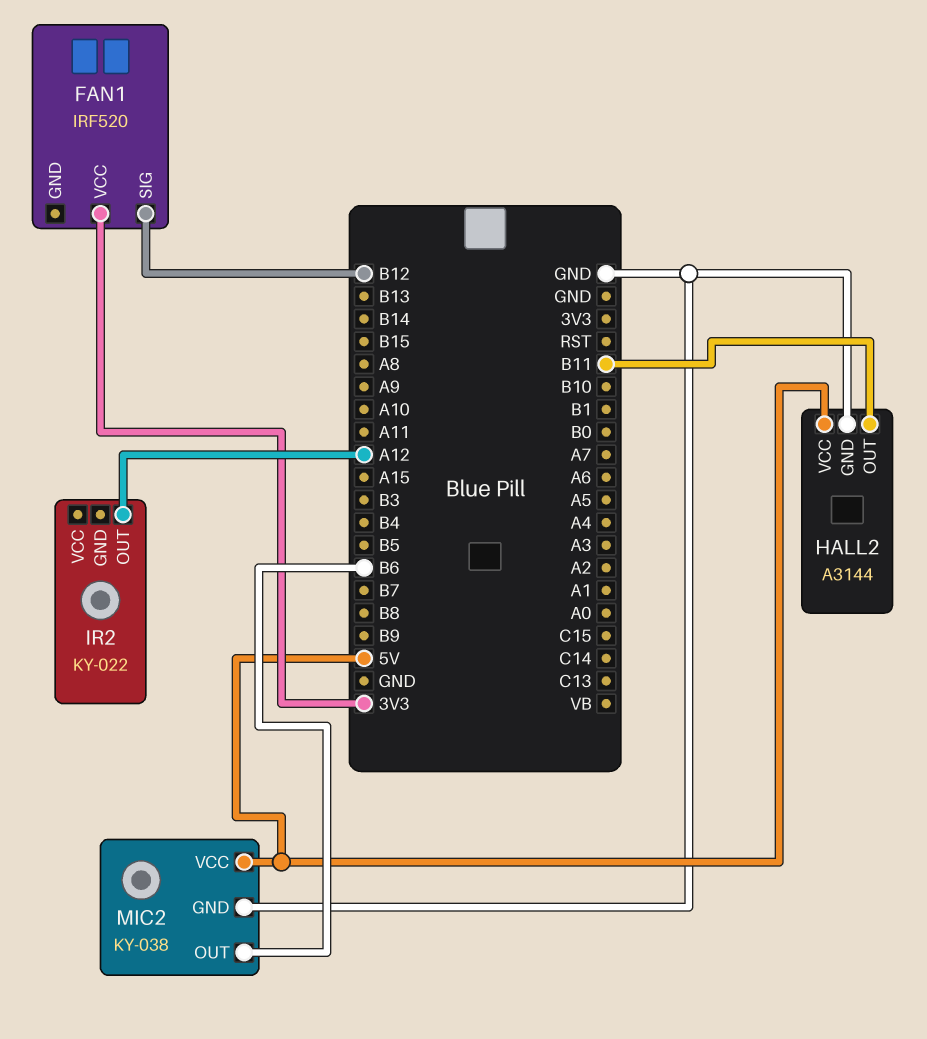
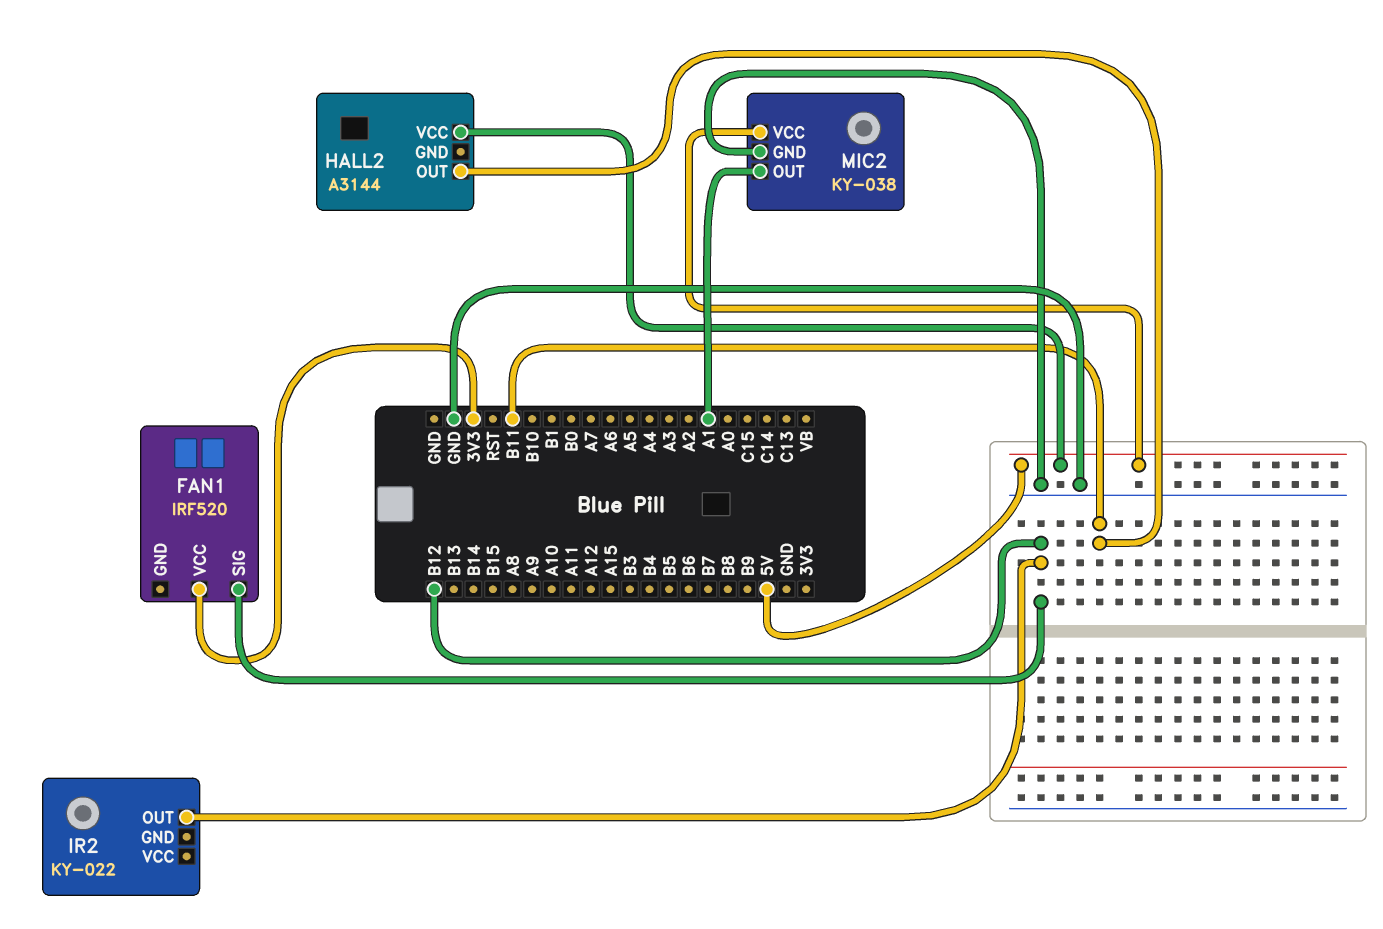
HALL2 pin GND: GND -> none
IR2 pin OUT: A12 -> B12
MIC2 pin OUT: B6 -> A1

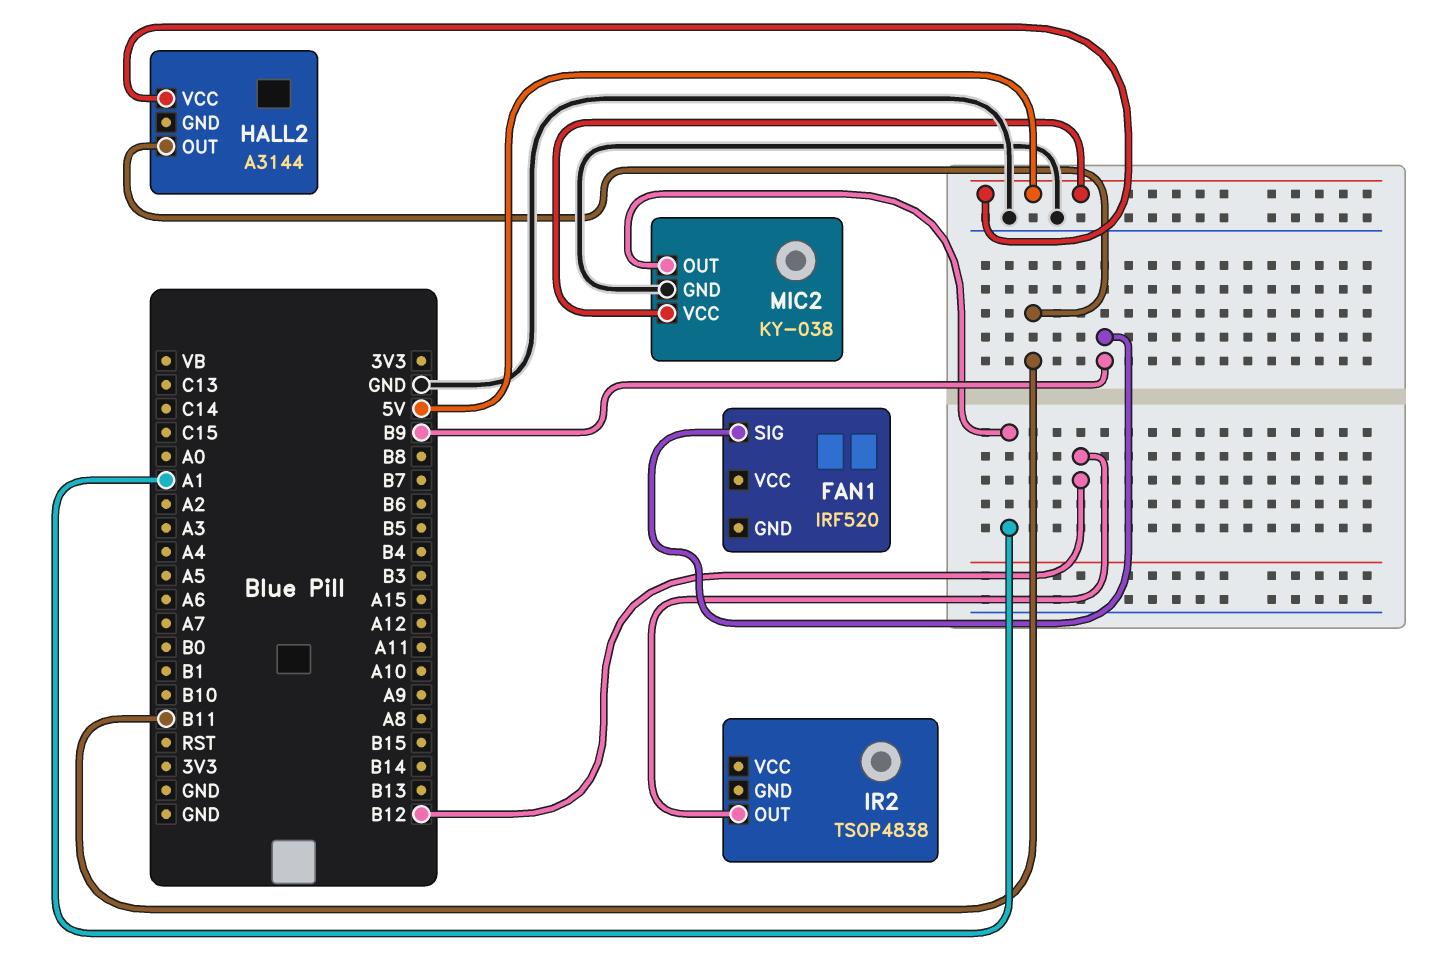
FAN1 pin SIG: B12 -> B9
FAN1 pin VCC: 3V3 -> none
IR2: KY-022 -> TSOP4838

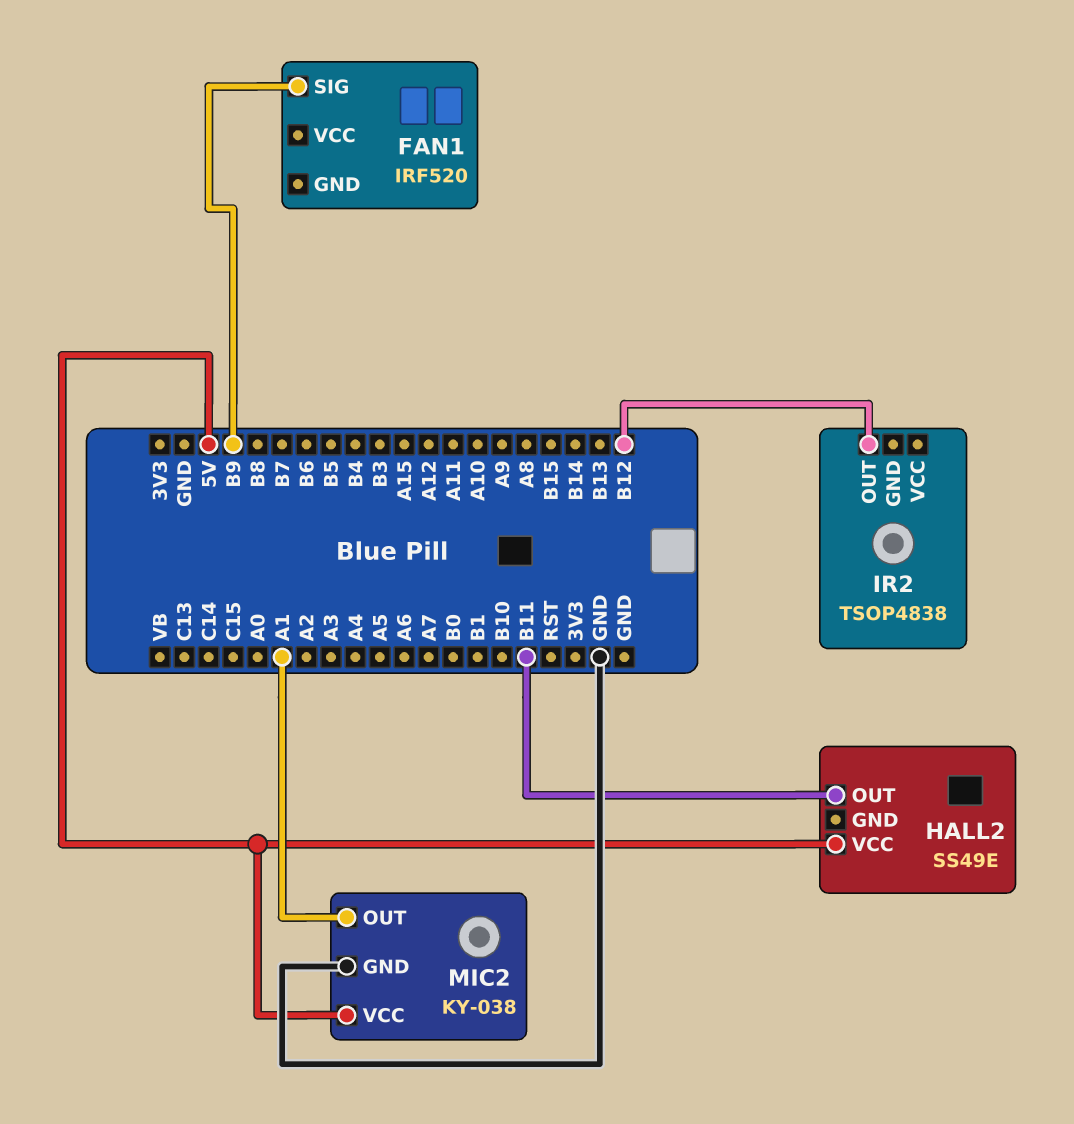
HALL2: A3144 -> SS49E

